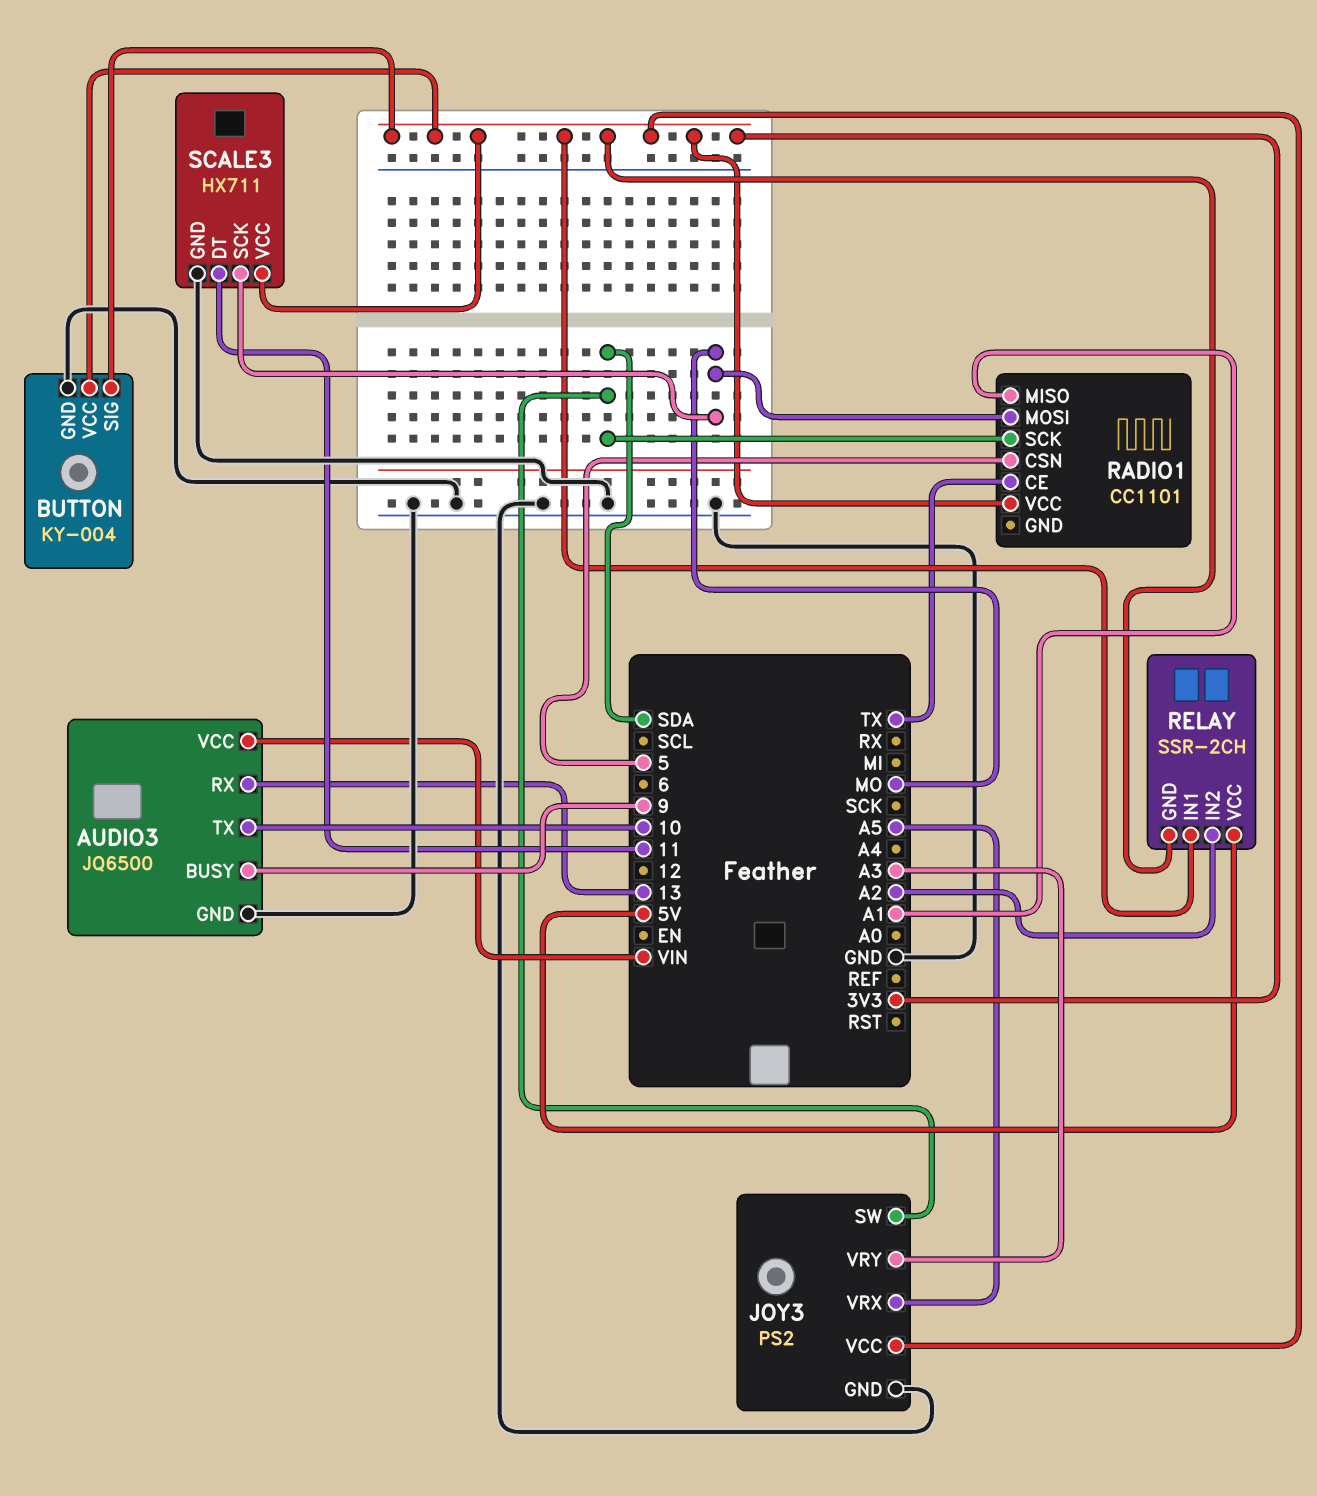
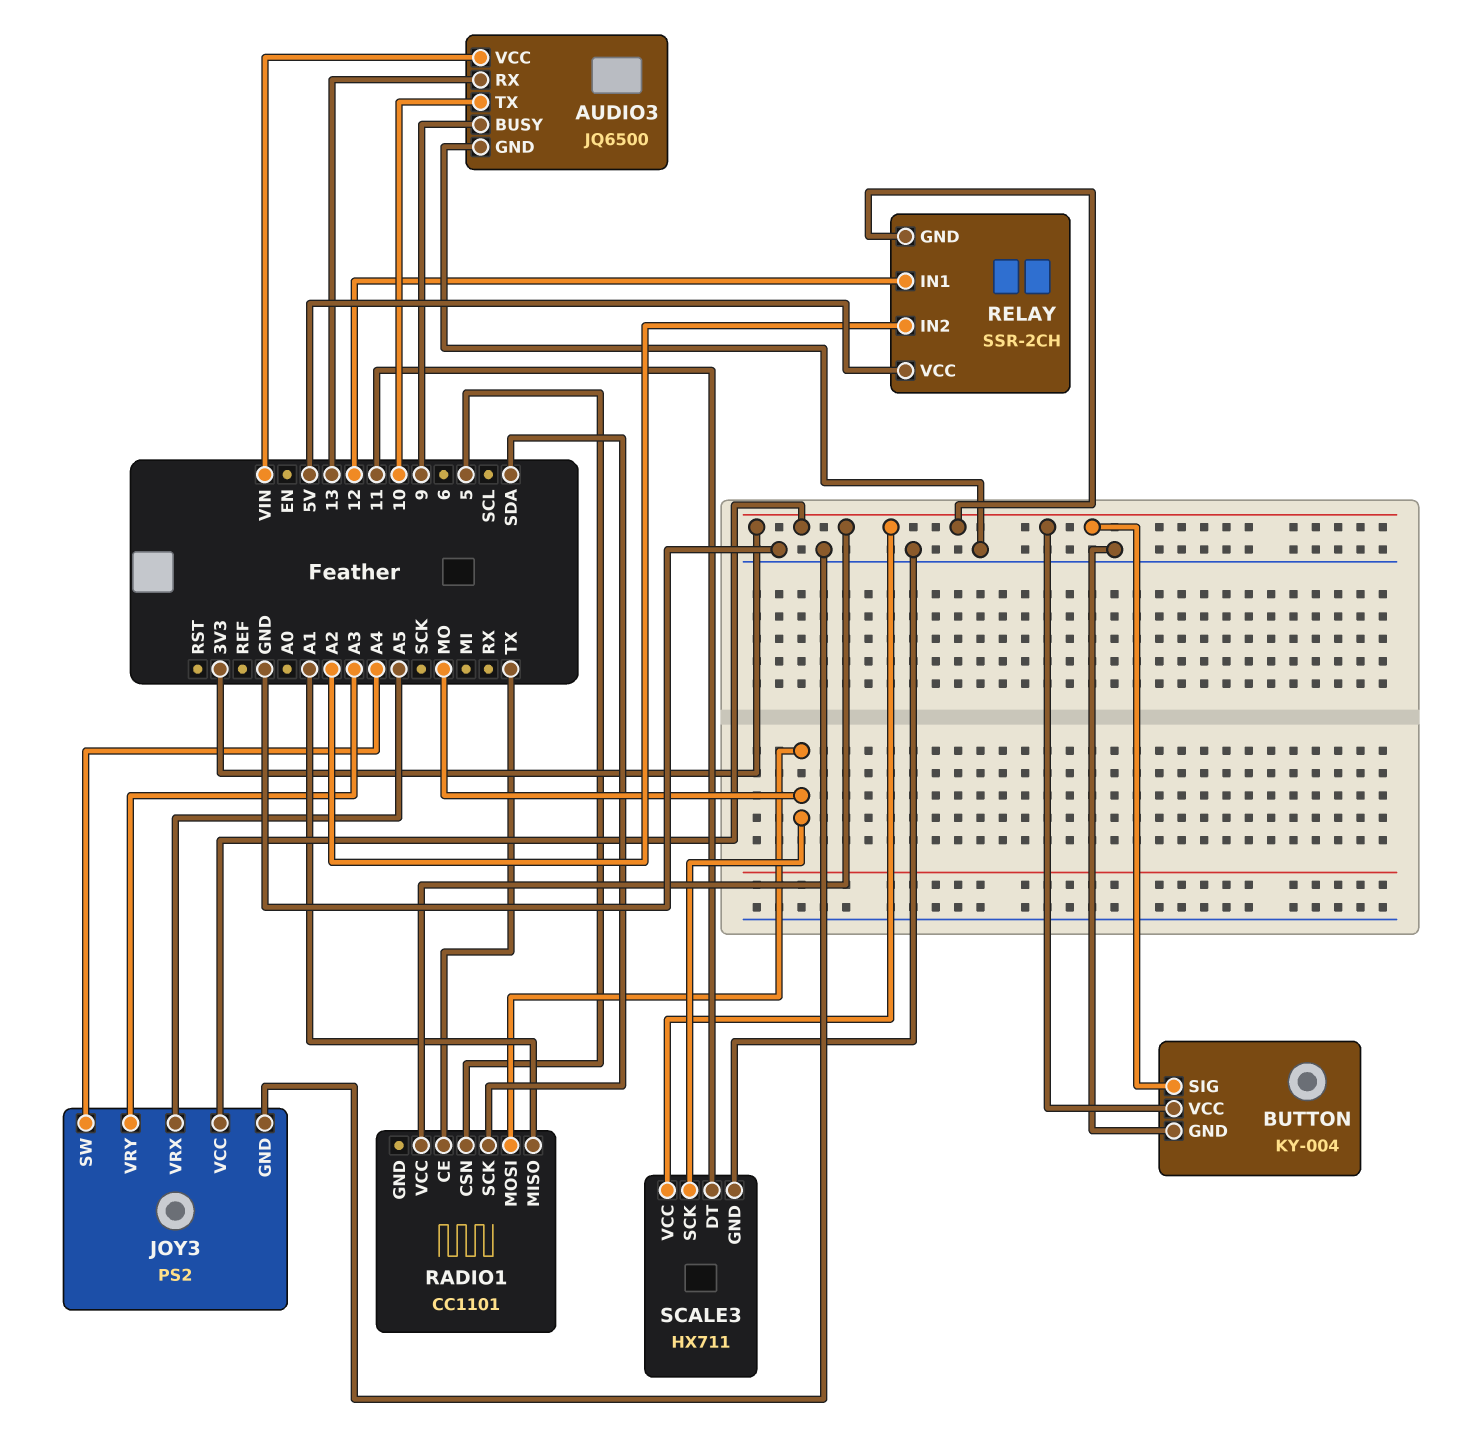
JOY3 pin SW: SDA -> A4
RELAY pin IN1: 3V3 -> 12

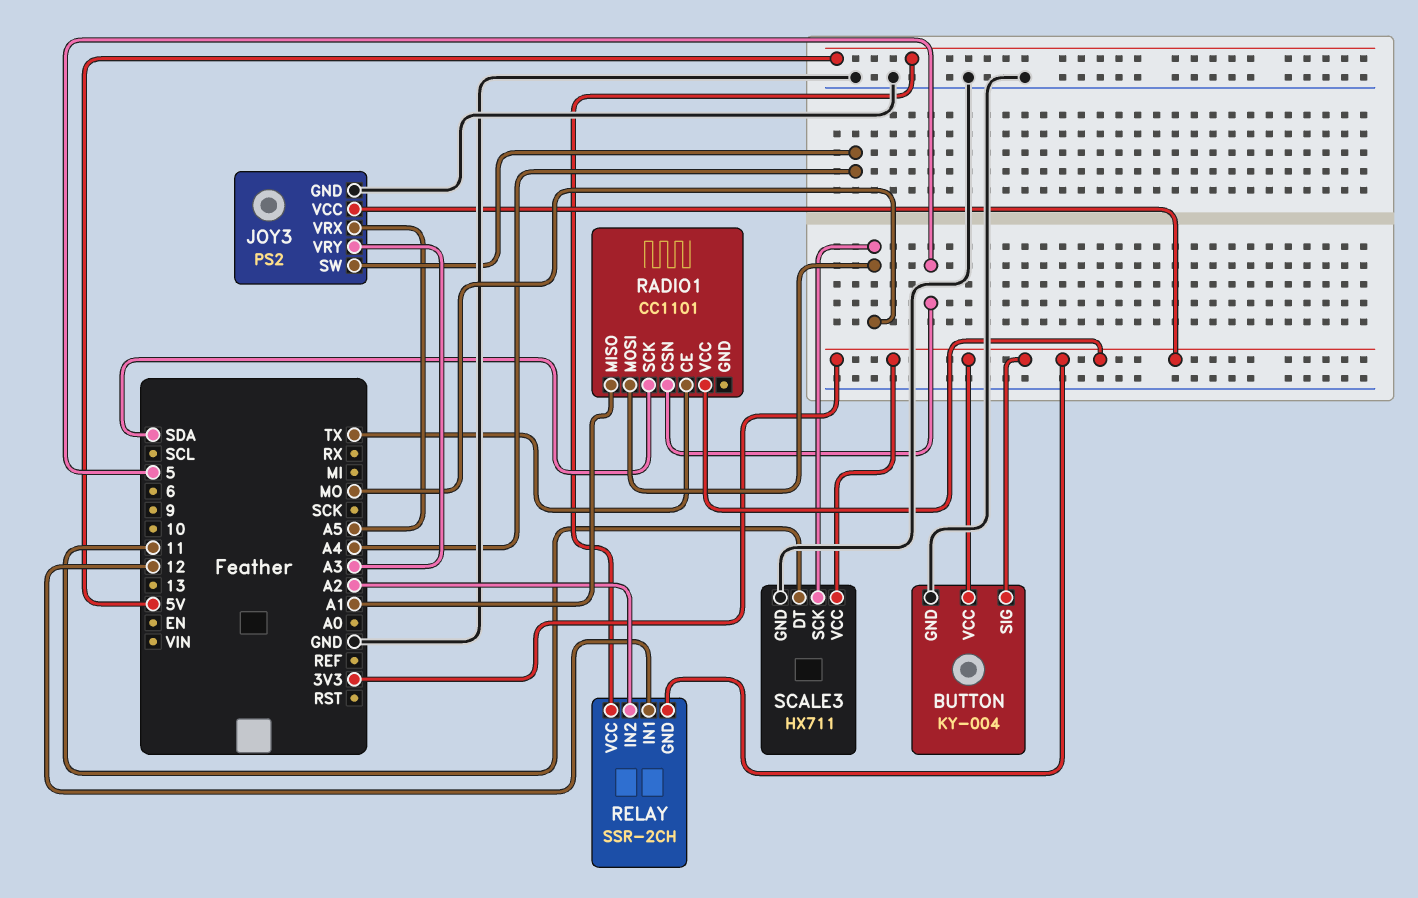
AUDIO3: JQ6500 -> none
AUDIO3 pin BUSY: 9 -> none
AUDIO3 pin GND: GND -> none
AUDIO3 pin RX: 13 -> none
AUDIO3 pin TX: 10 -> none
AUDIO3 pin VCC: VIN -> none

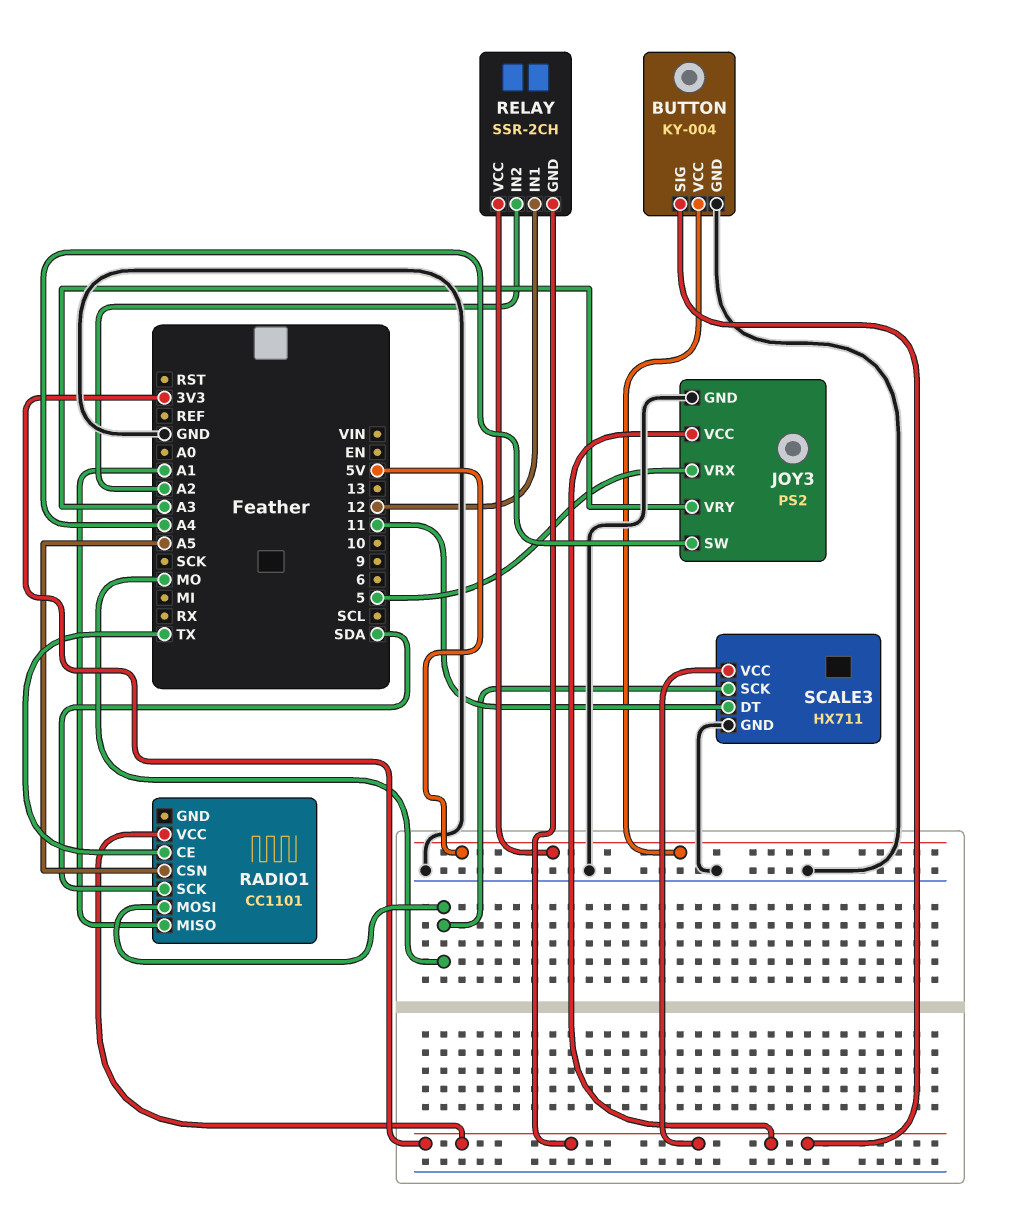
BUTTON pin VCC: 3V3 -> 5V
JOY3 pin VRX: A5 -> 5
RADIO1 pin CSN: 5 -> A5

